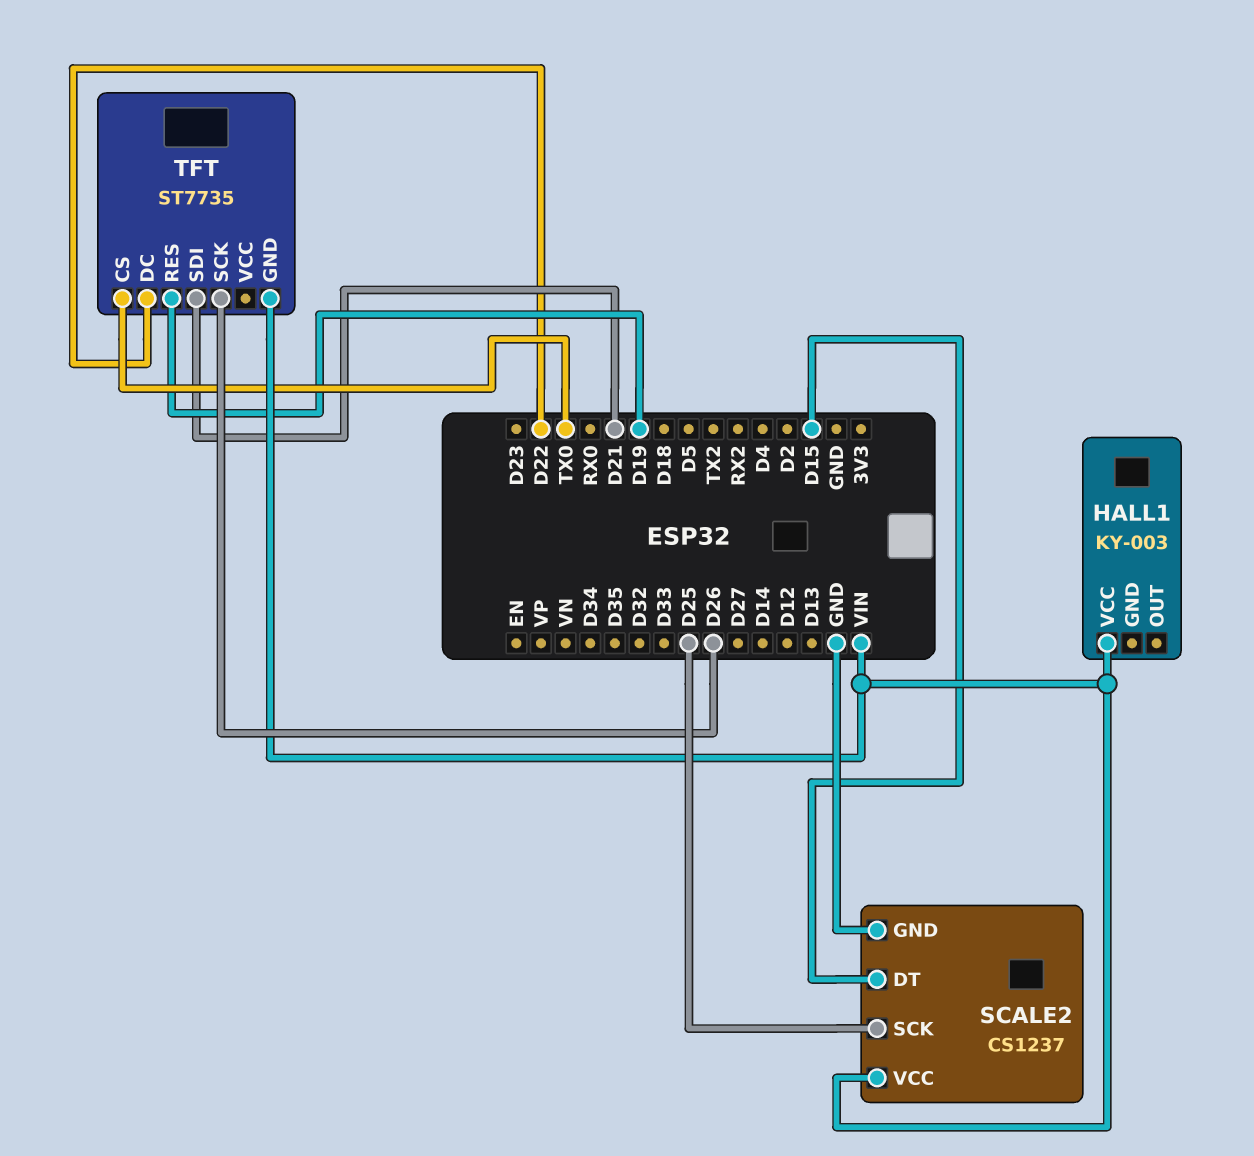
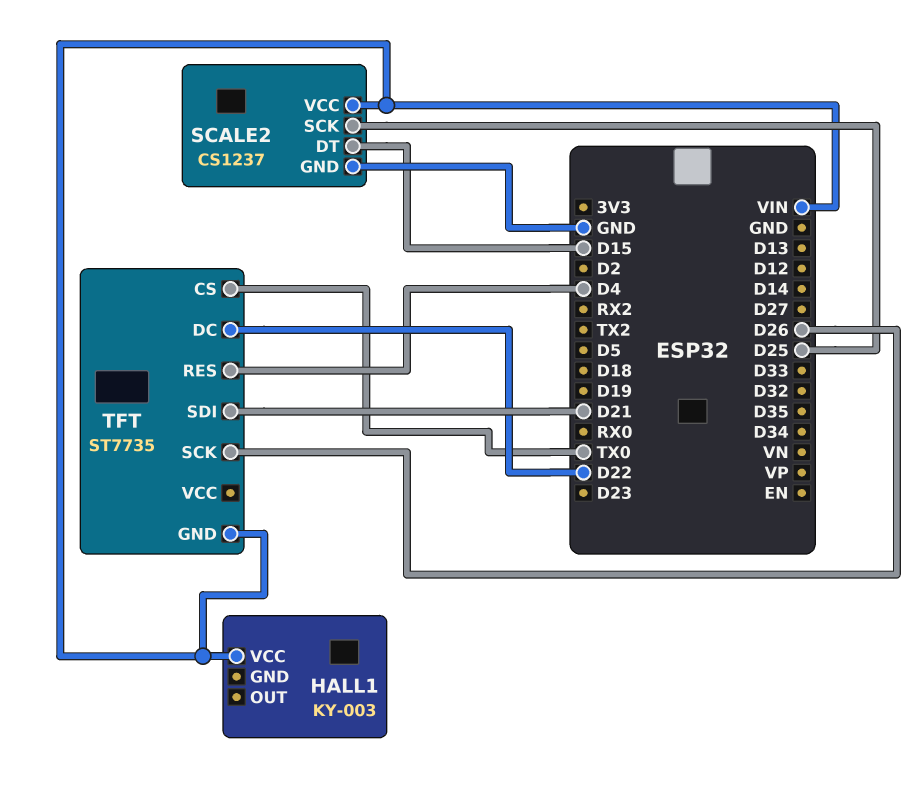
TFT pin RES: D19 -> D4

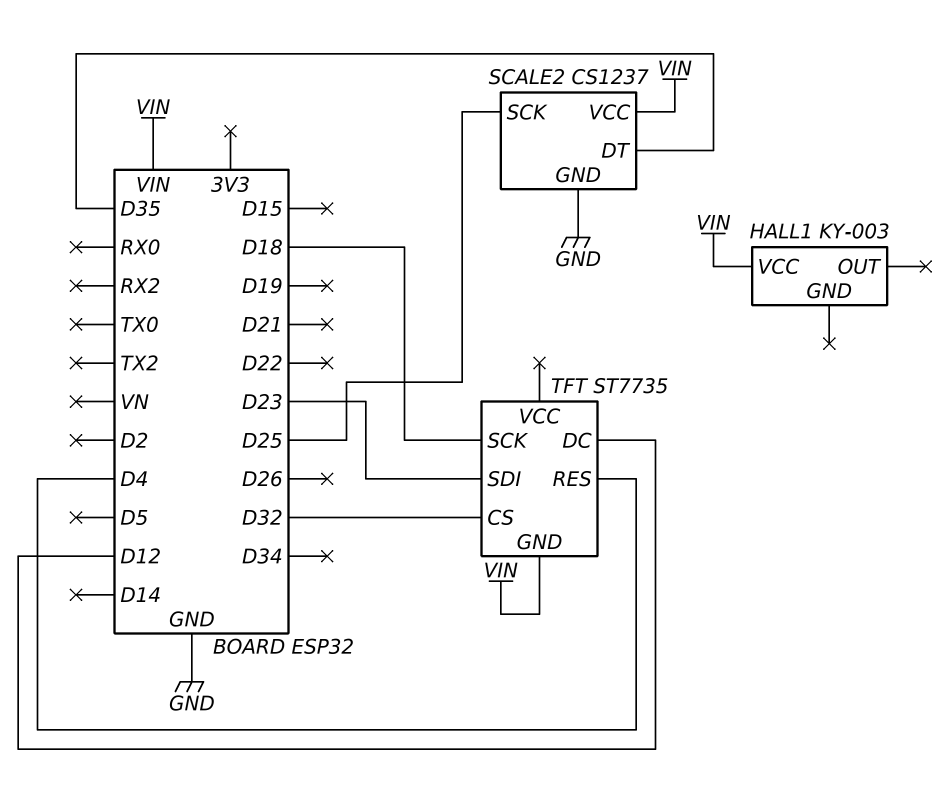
SCALE2 pin DT: D15 -> D35
TFT pin CS: TX0 -> D32
TFT pin DC: D22 -> D12
TFT pin SCK: D26 -> D18
TFT pin SDI: D21 -> D23

